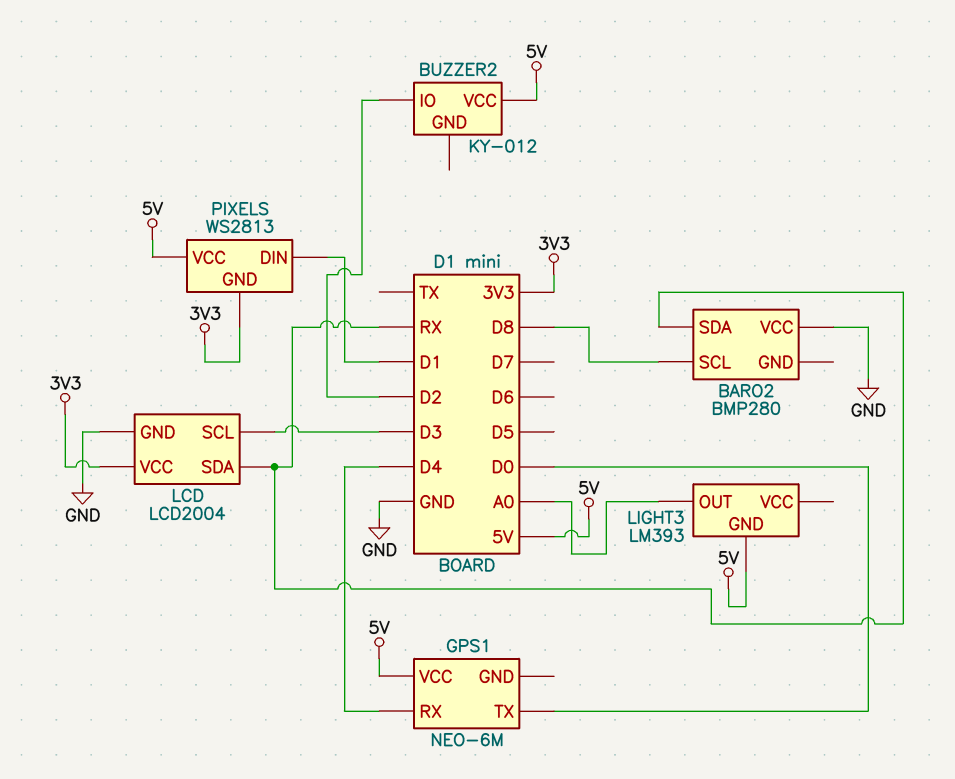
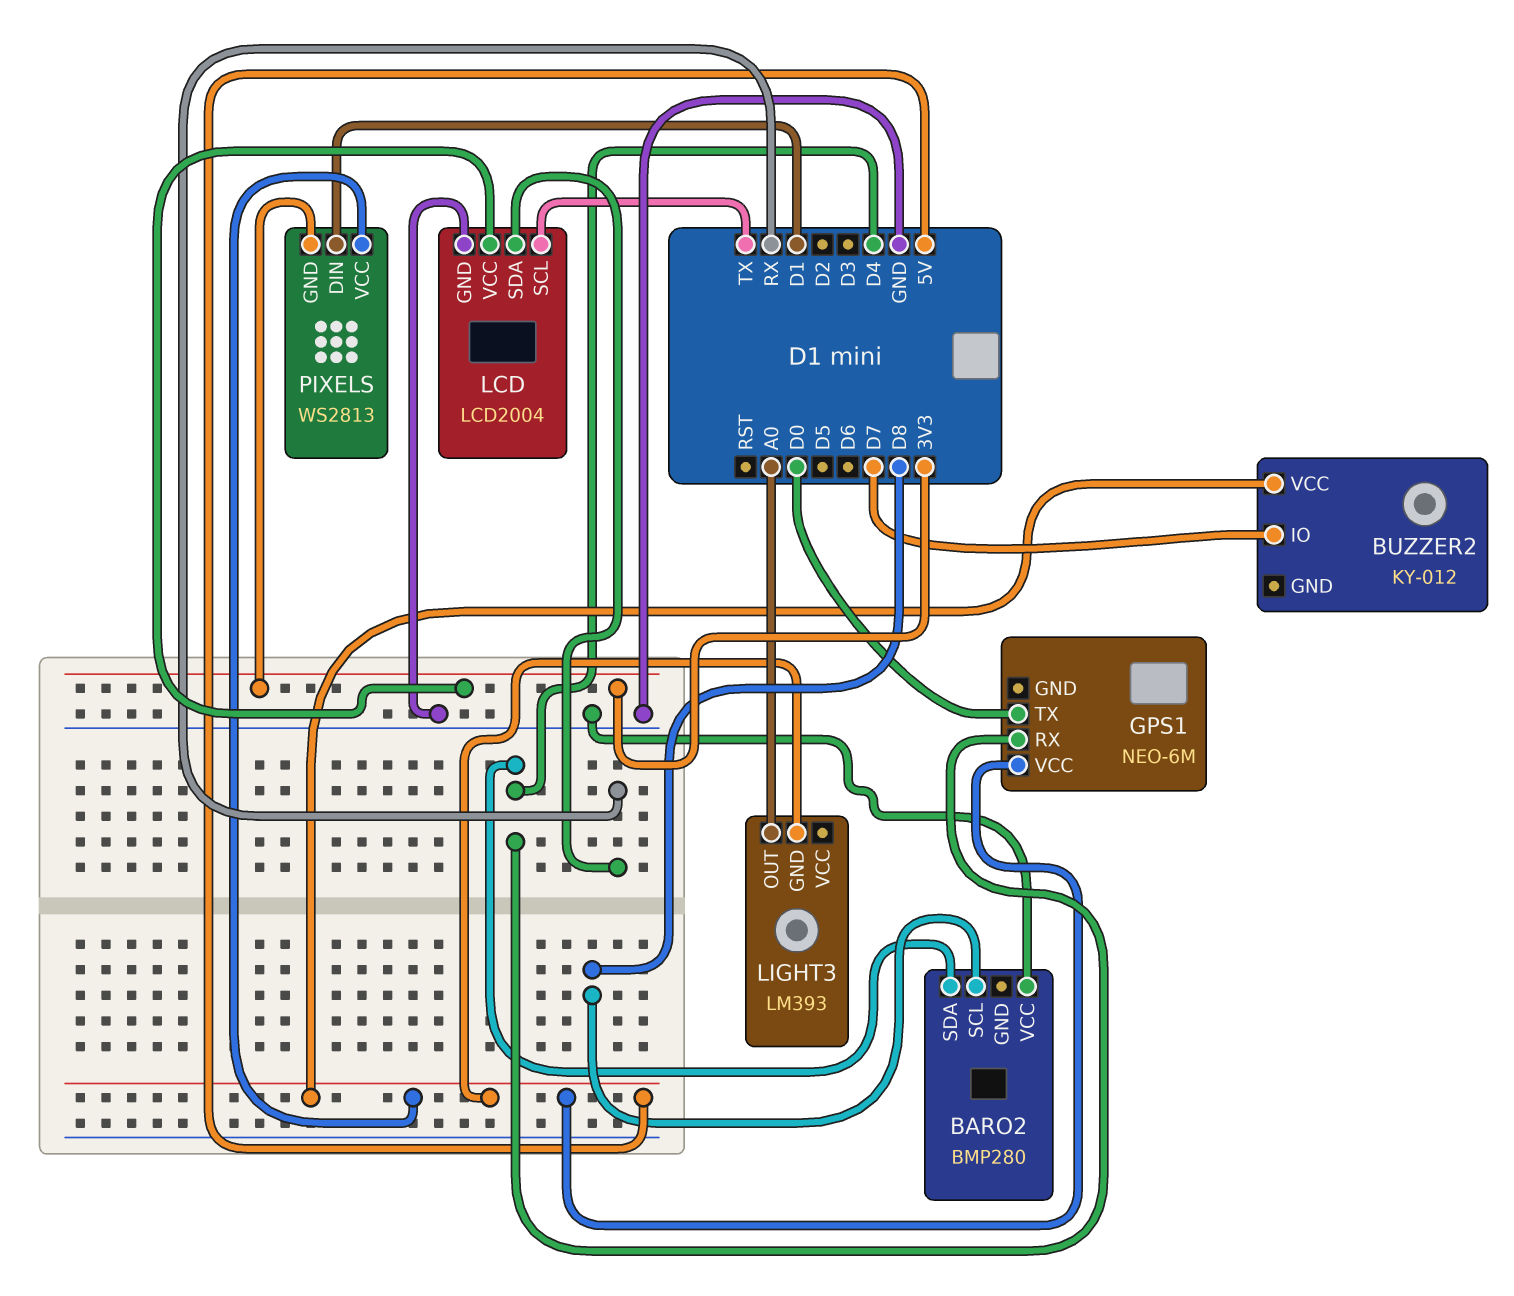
BARO2 pin SDA: RX -> D4
BUZZER2 pin IO: D2 -> D7
LCD pin SCL: D3 -> TX

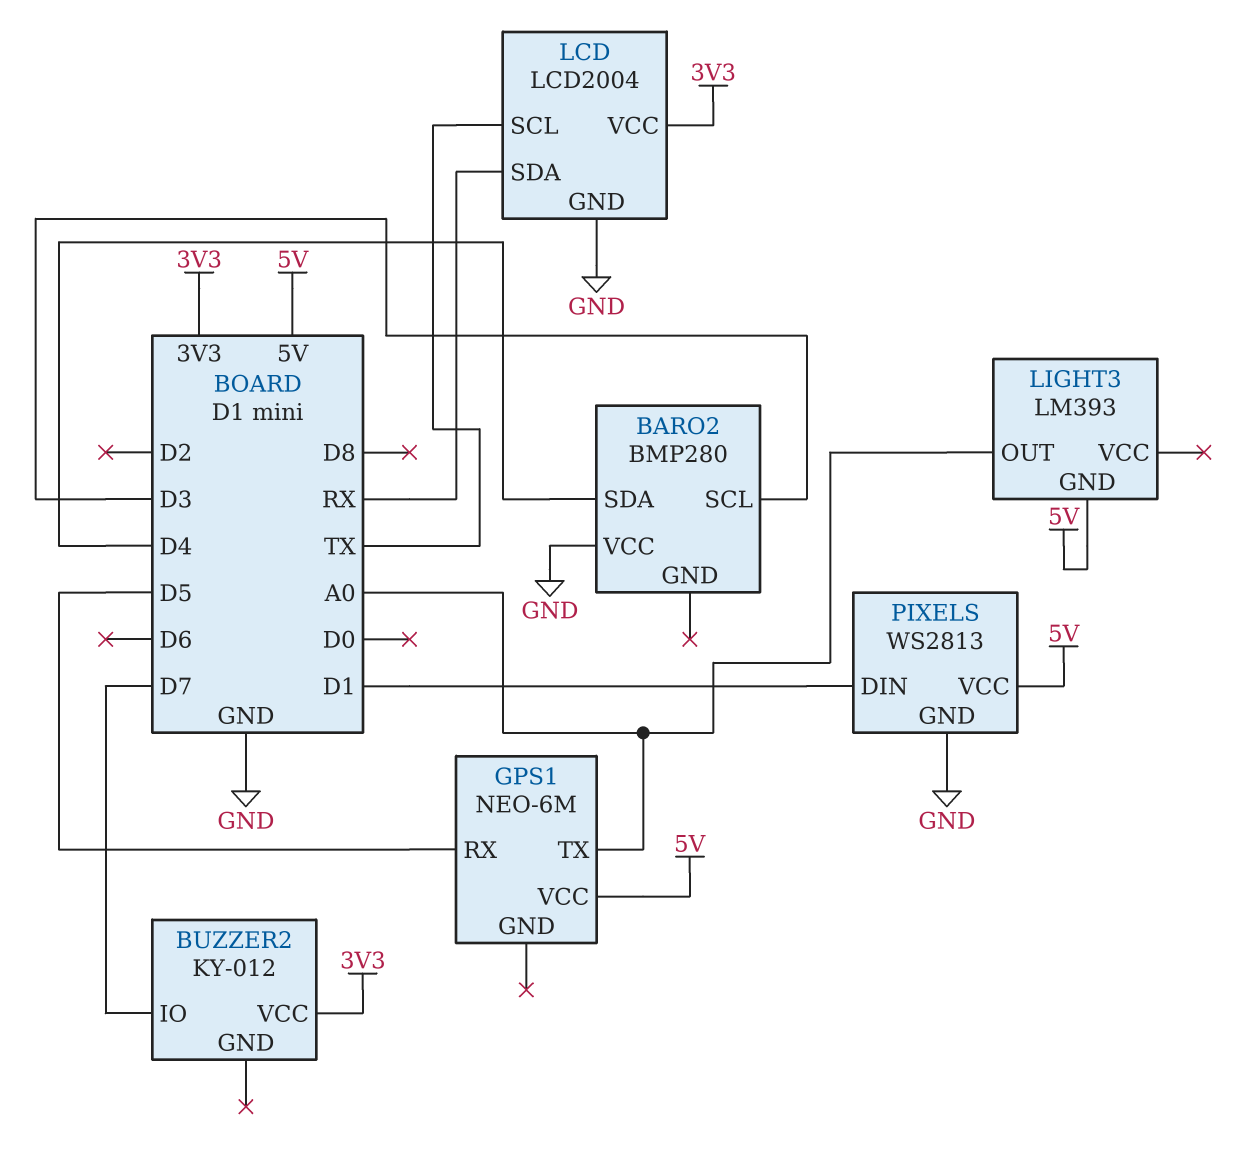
BARO2 pin SCL: D8 -> D3
BUZZER2 pin VCC: 5V -> 3V3
GPS1 pin RX: D4 -> D5
GPS1 pin TX: D0 -> A0
PIXELS pin GND: 3V3 -> GND

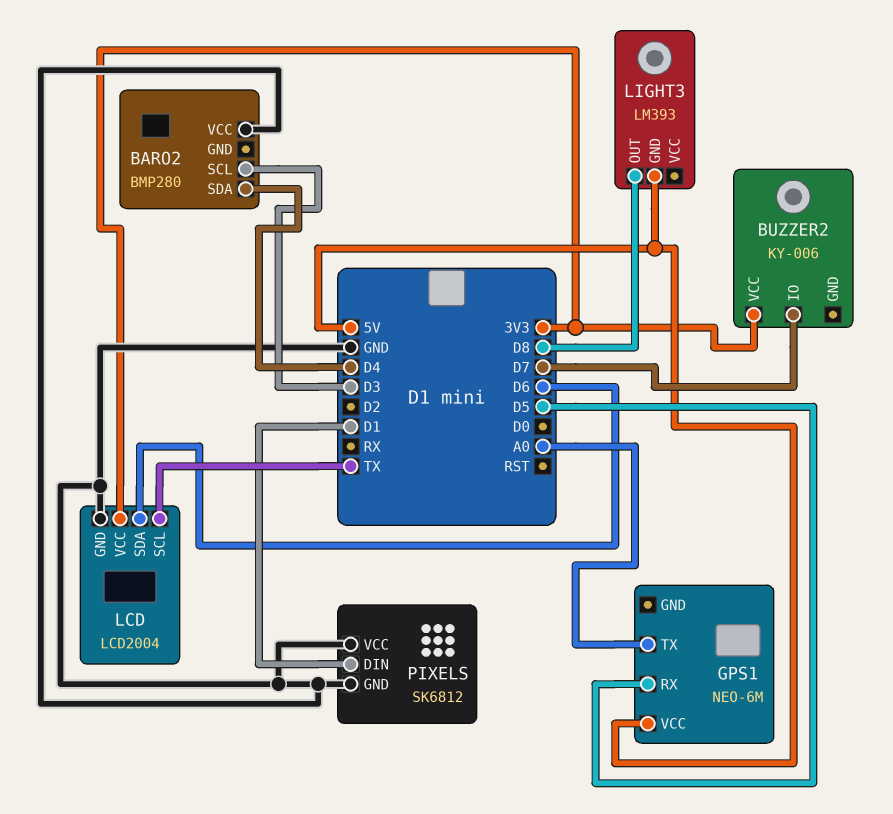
BUZZER2: KY-012 -> KY-006
LCD pin SDA: RX -> D6
LIGHT3 pin OUT: A0 -> D8
PIXELS: WS2813 -> SK6812
PIXELS pin VCC: 5V -> GND

